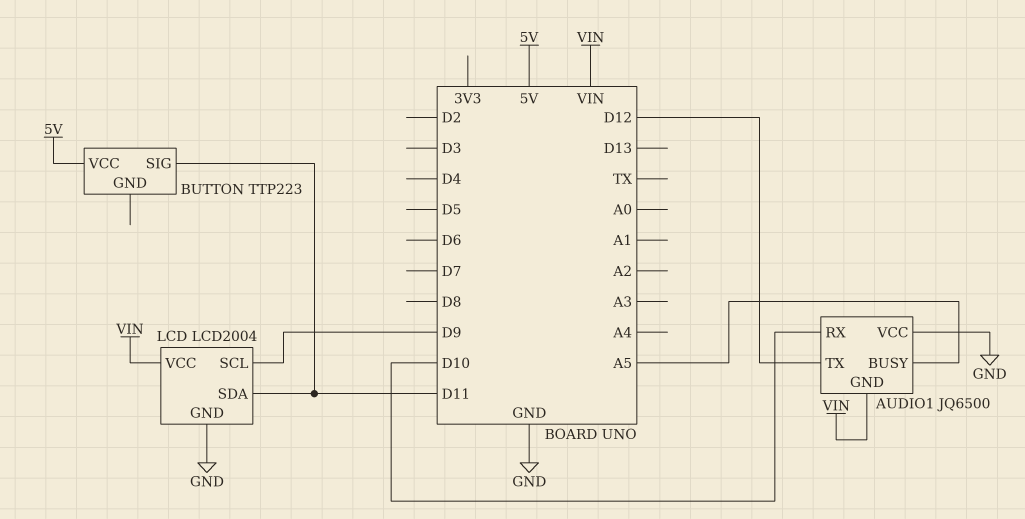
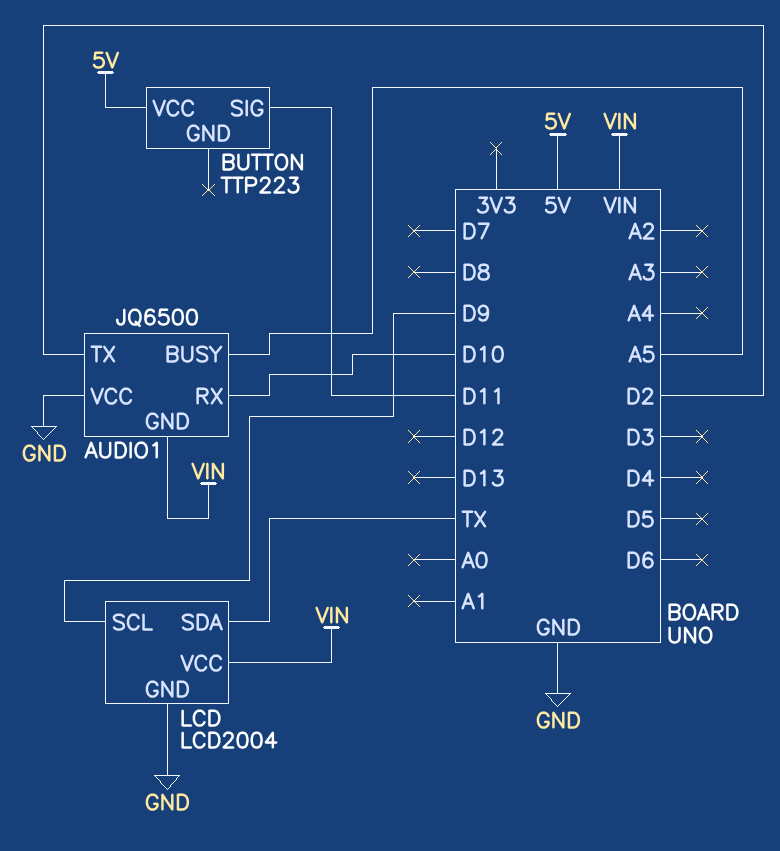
AUDIO1 pin TX: D12 -> D2
LCD pin SDA: D11 -> TX

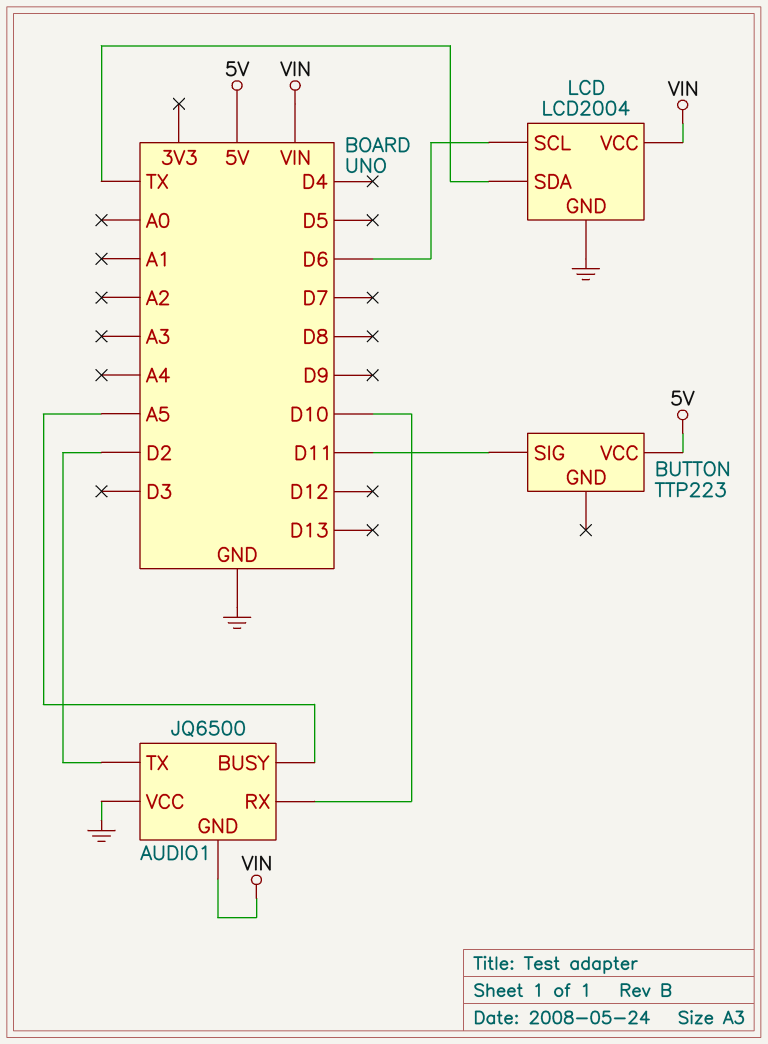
LCD pin SCL: D9 -> D6

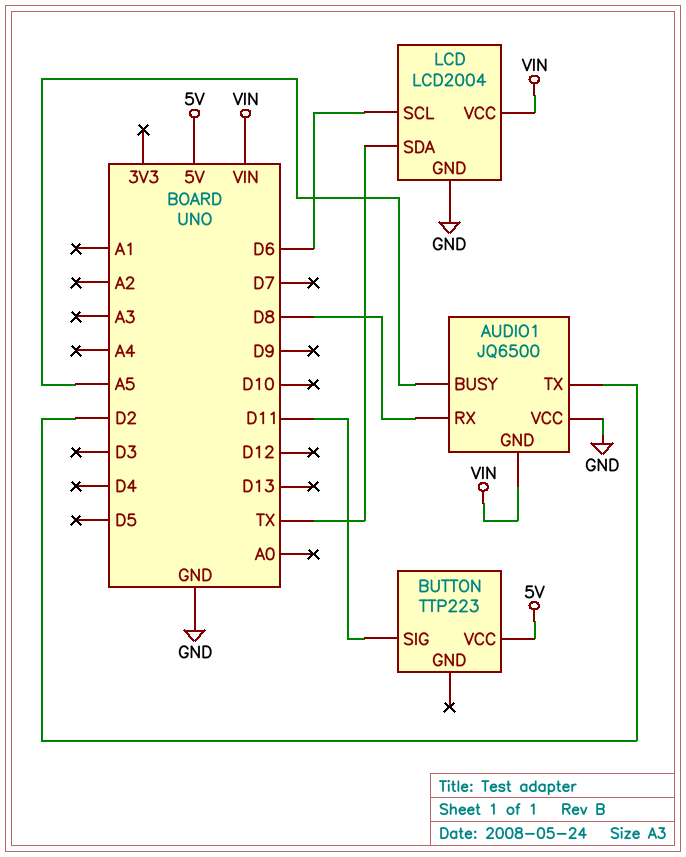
AUDIO1 pin RX: D10 -> D8

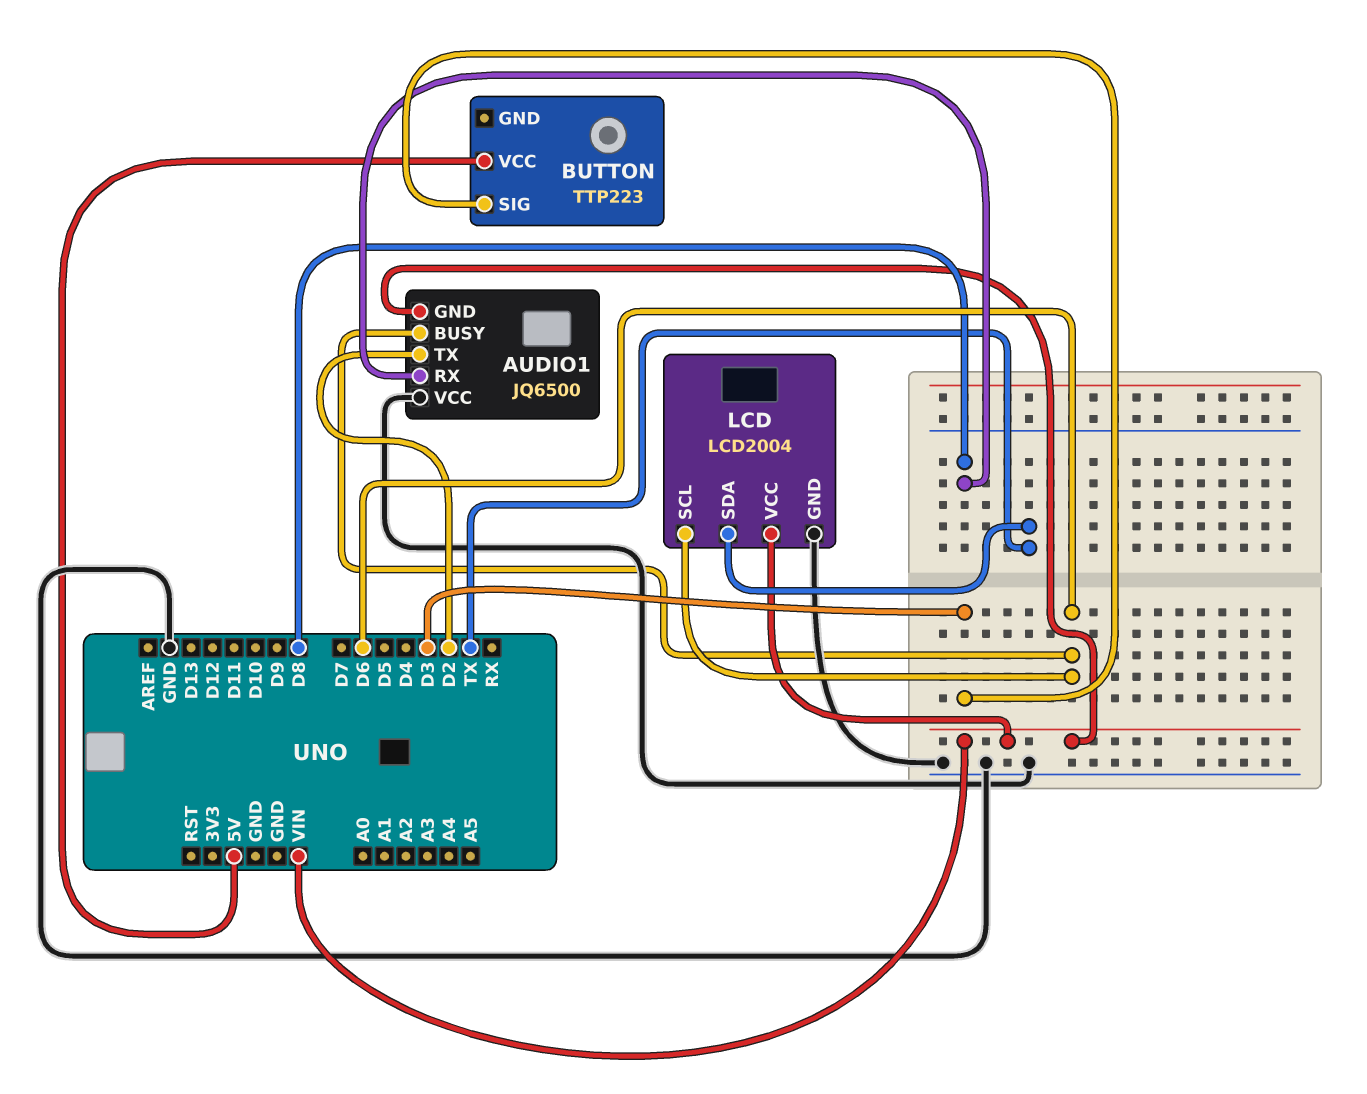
AUDIO1 pin BUSY: A5 -> D6
BUTTON pin SIG: D11 -> D3

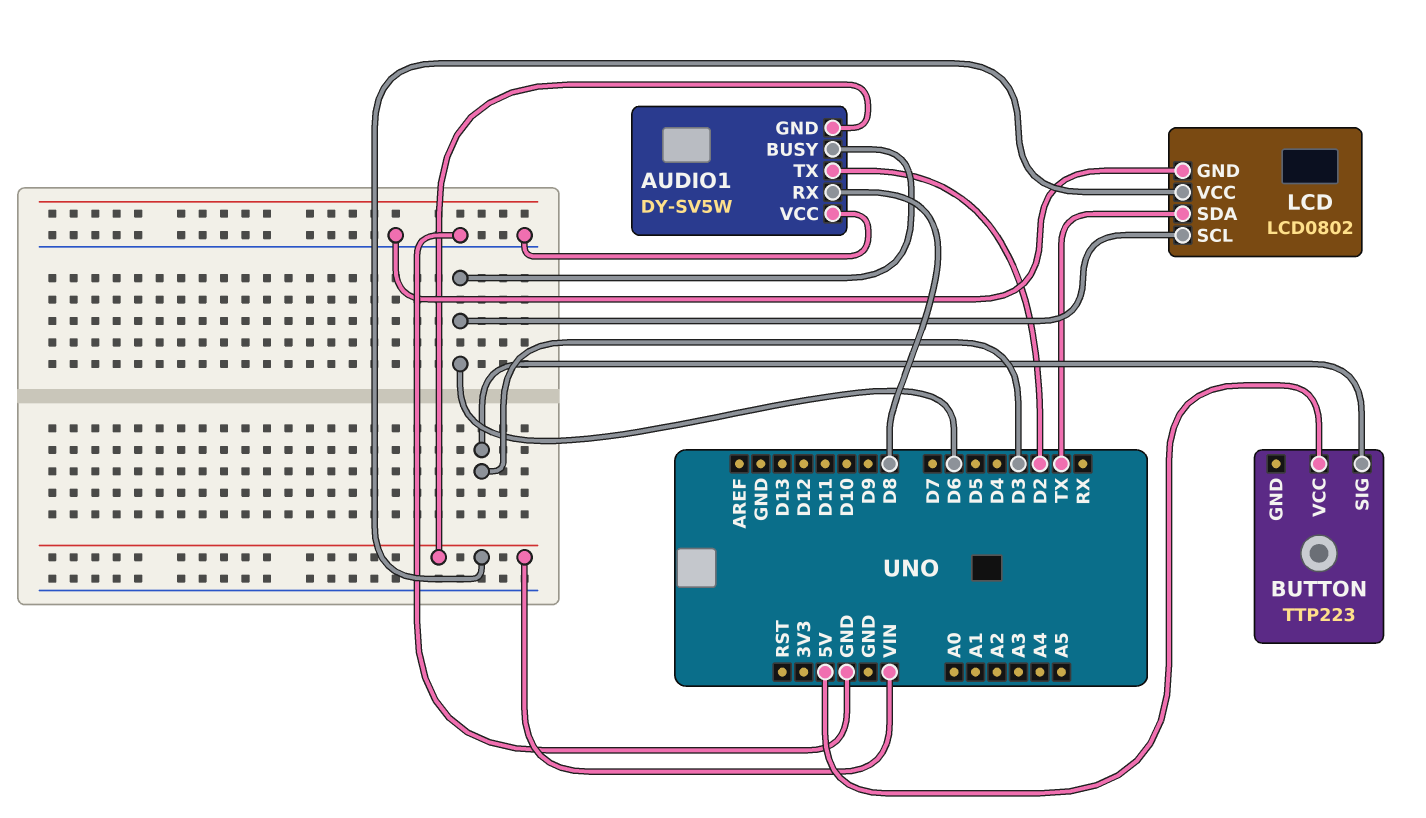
AUDIO1: JQ6500 -> DY-SV5W
LCD: LCD2004 -> LCD0802

